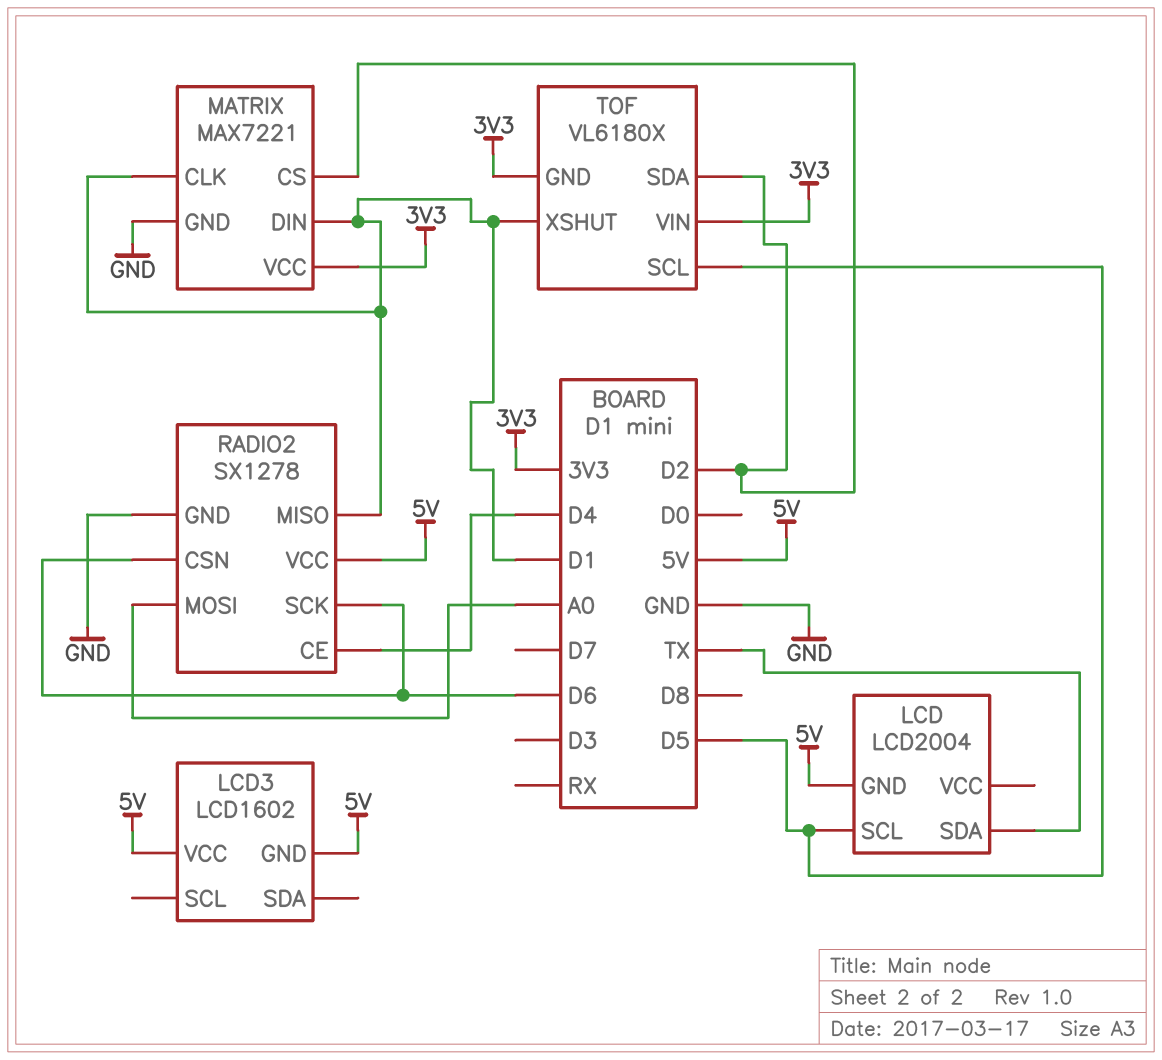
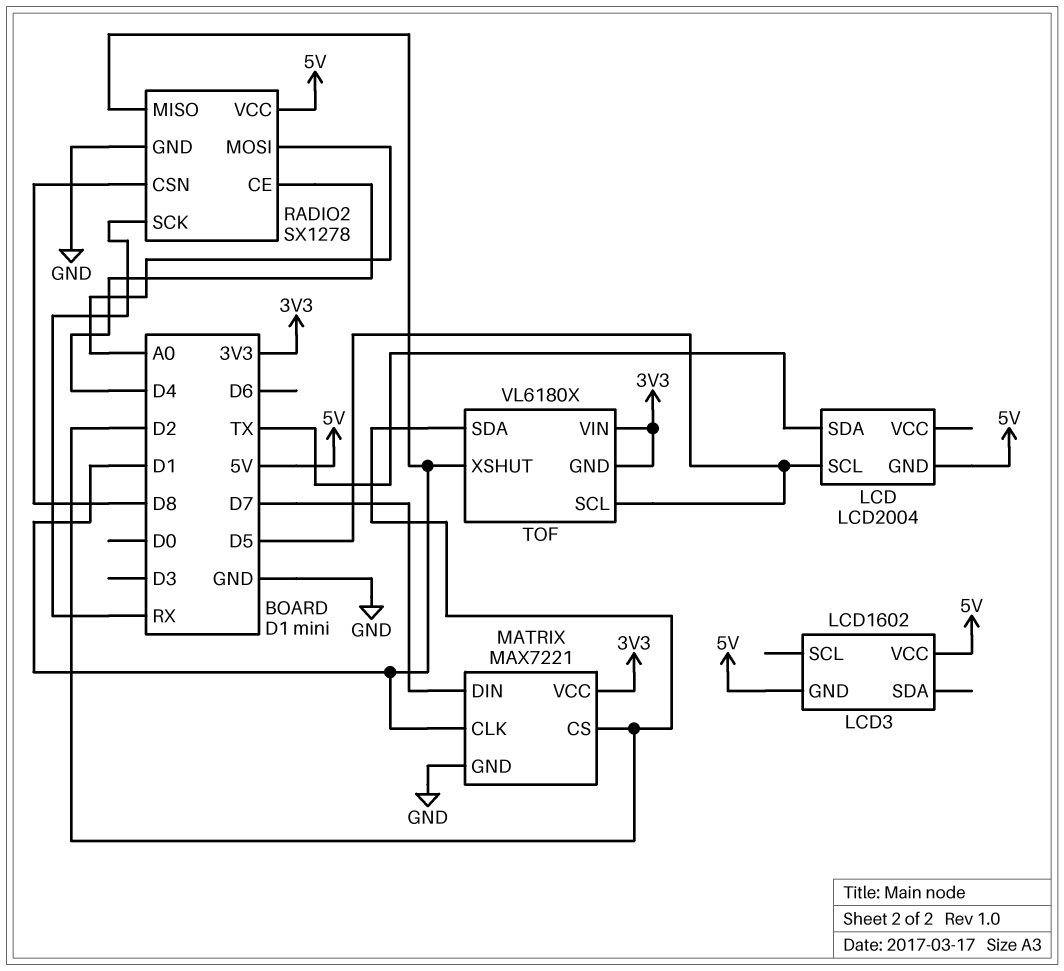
MATRIX pin DIN: D1 -> D7
RADIO2 pin CSN: D6 -> D8
RADIO2 pin SCK: D6 -> RX

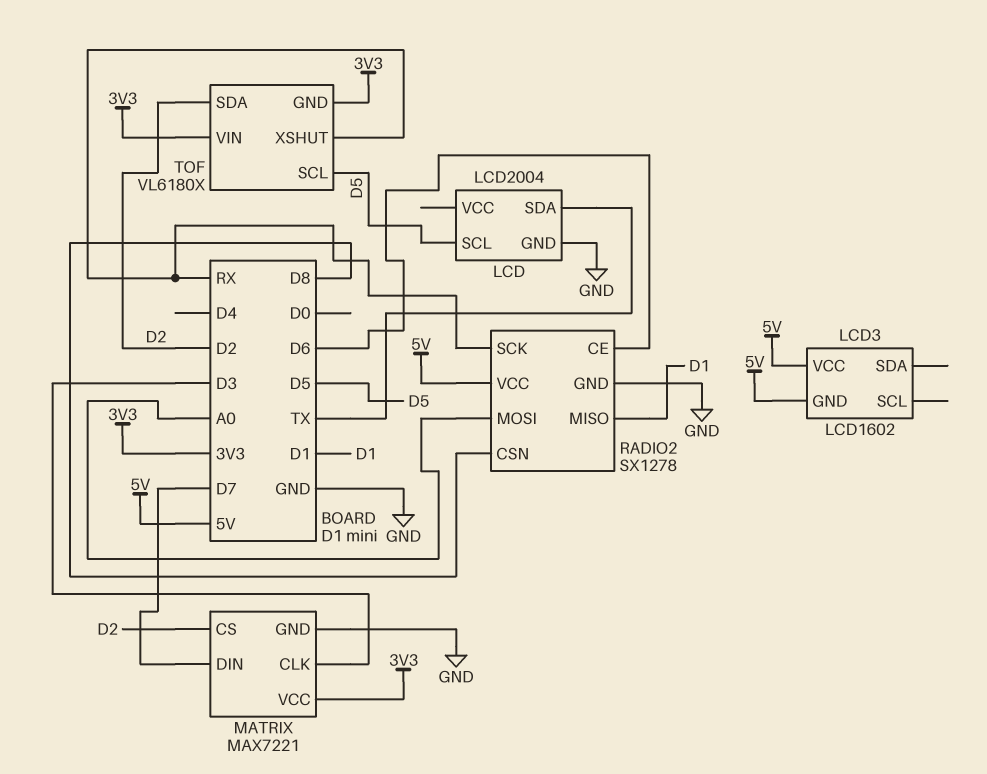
LCD pin GND: 5V -> GND
MATRIX pin CLK: D1 -> D3
RADIO2 pin CE: D4 -> D6
TOF pin XSHUT: D1 -> RX

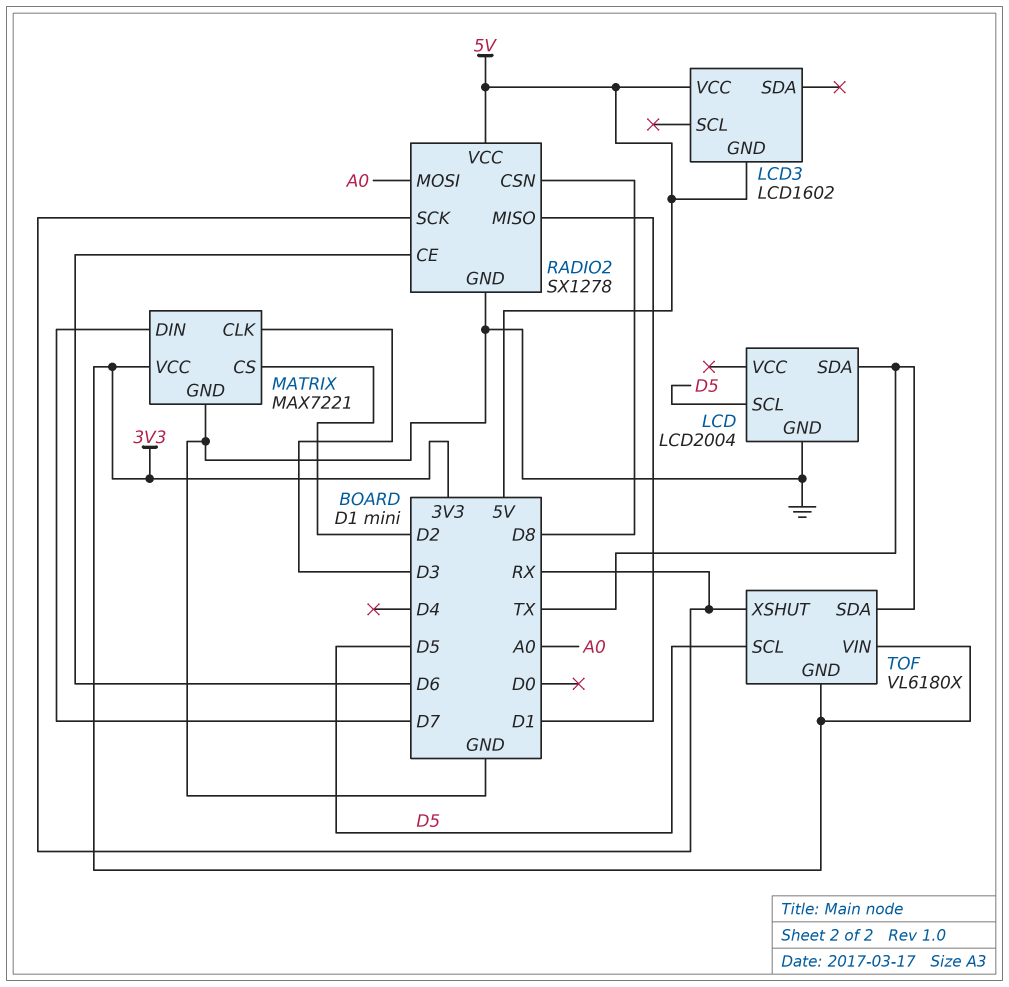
TOF pin SDA: D2 -> TX

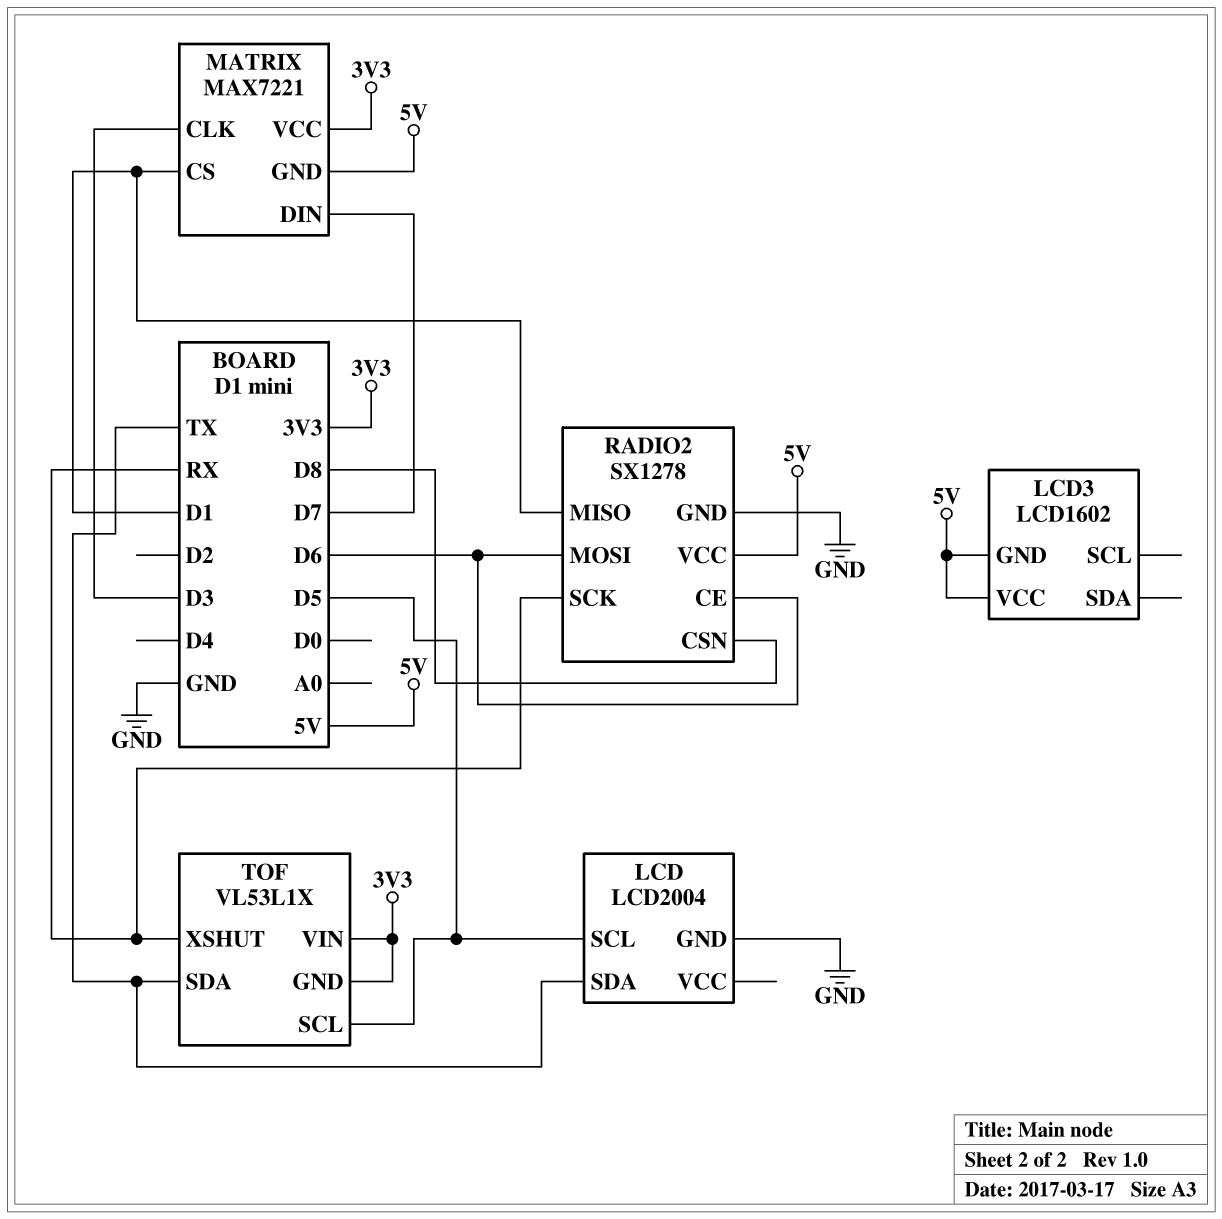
MATRIX pin CS: D2 -> D1
MATRIX pin GND: GND -> 5V
RADIO2 pin MOSI: A0 -> D6
TOF: VL6180X -> VL53L1X

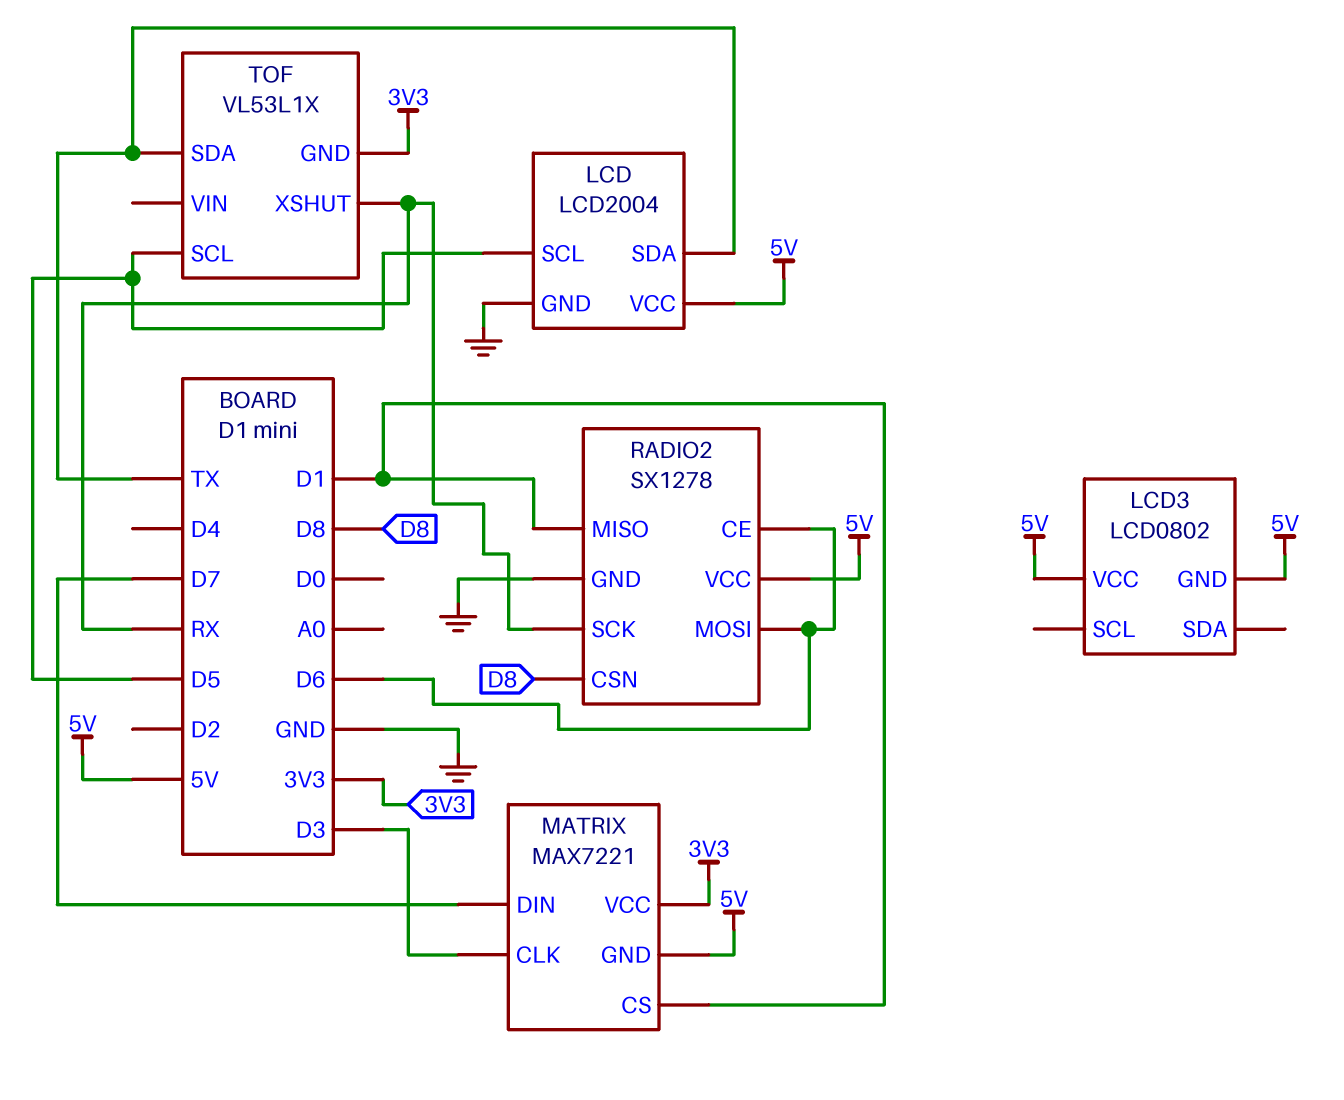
LCD pin VCC: none -> 5V
LCD3: LCD1602 -> LCD0802
TOF pin VIN: 3V3 -> none

